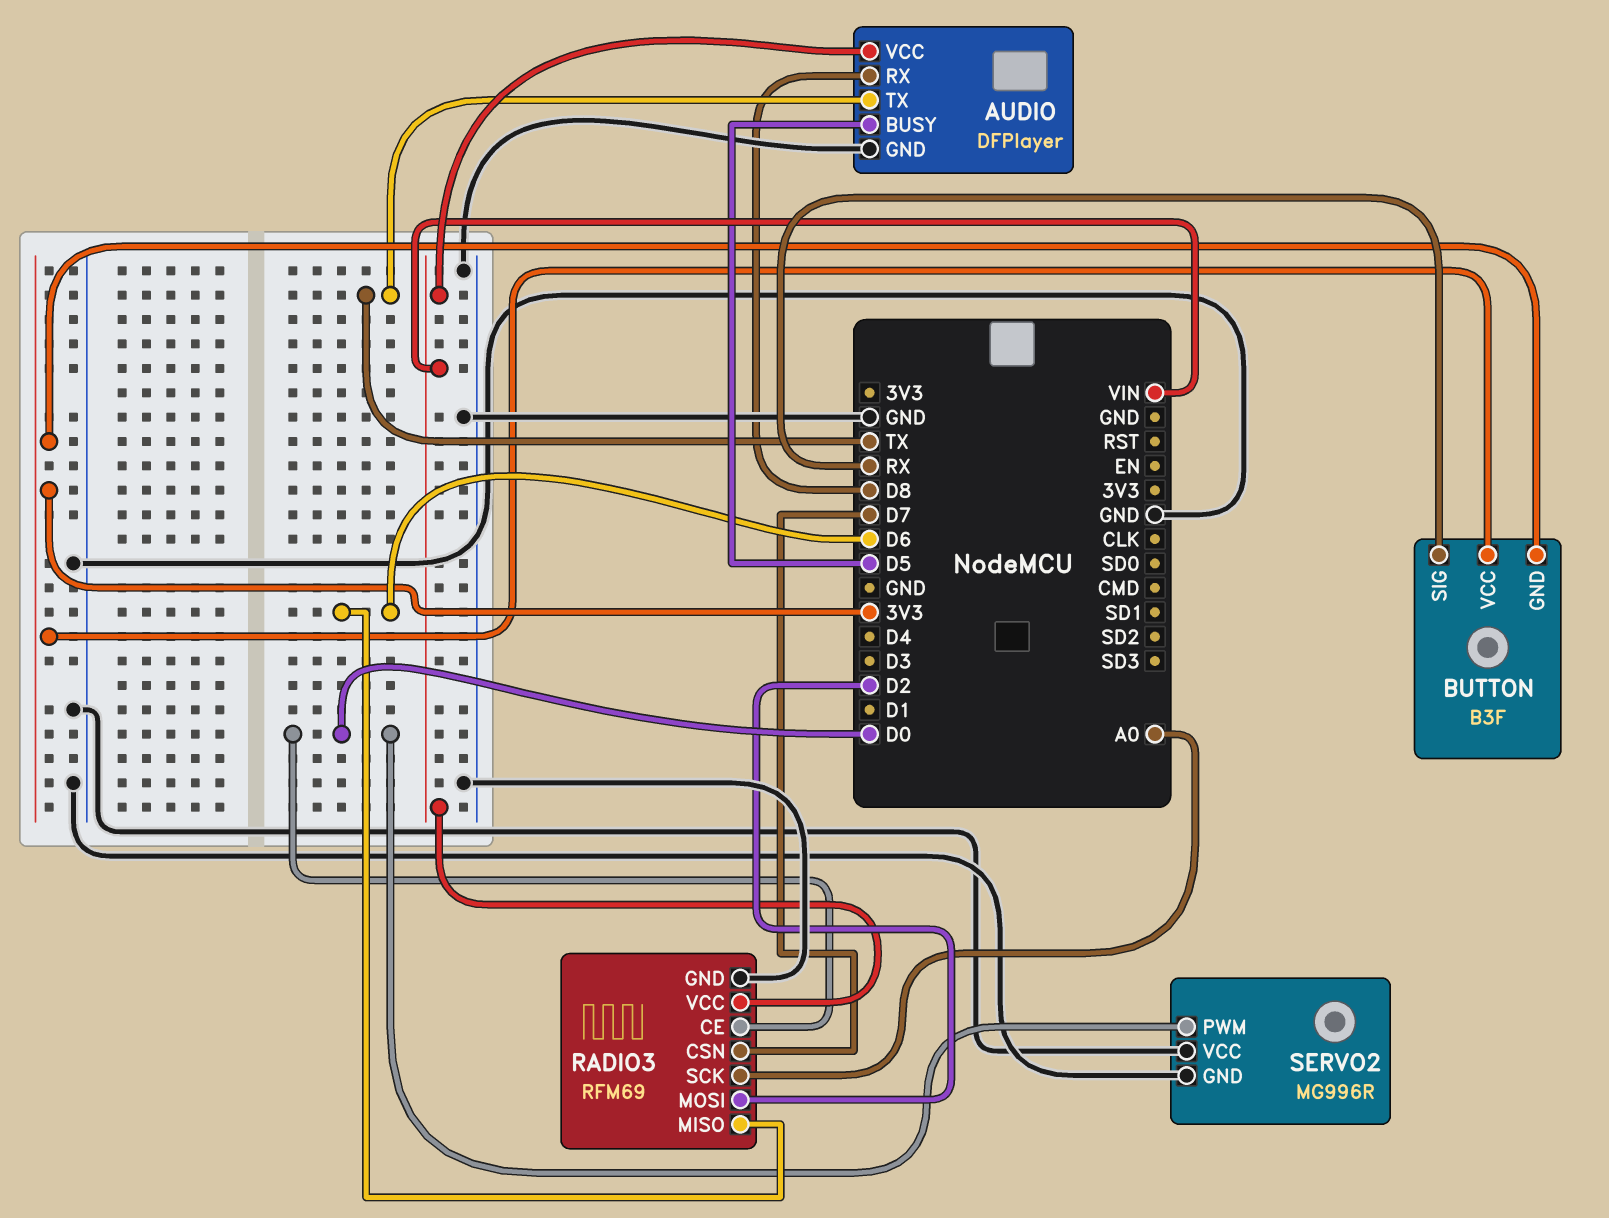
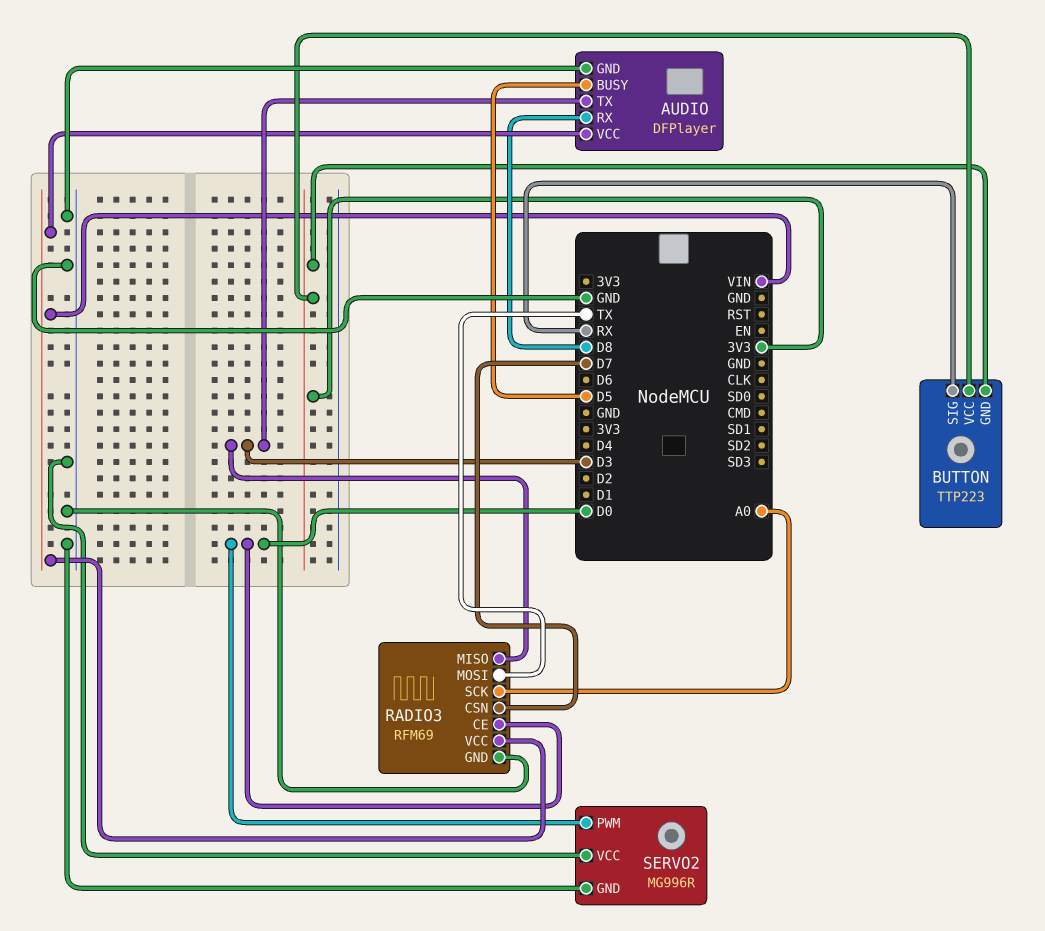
AUDIO pin TX: TX -> D3
BUTTON: B3F -> TTP223
RADIO3 pin MISO: D6 -> D3
RADIO3 pin MOSI: D2 -> TX

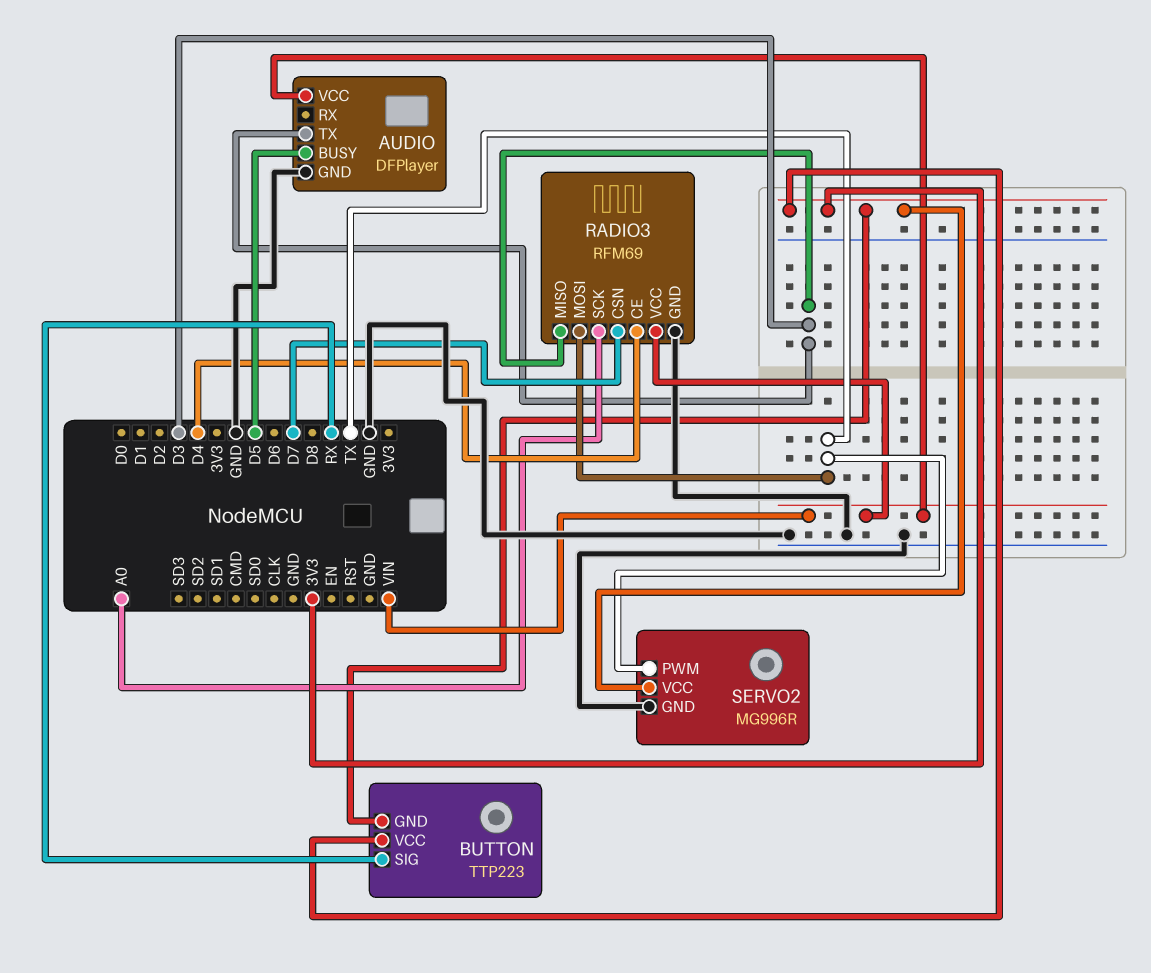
AUDIO pin RX: D8 -> none
RADIO3 pin CE: D0 -> D4
SERVO2 pin PWM: D0 -> TX
SERVO2 pin VCC: GND -> 3V3

